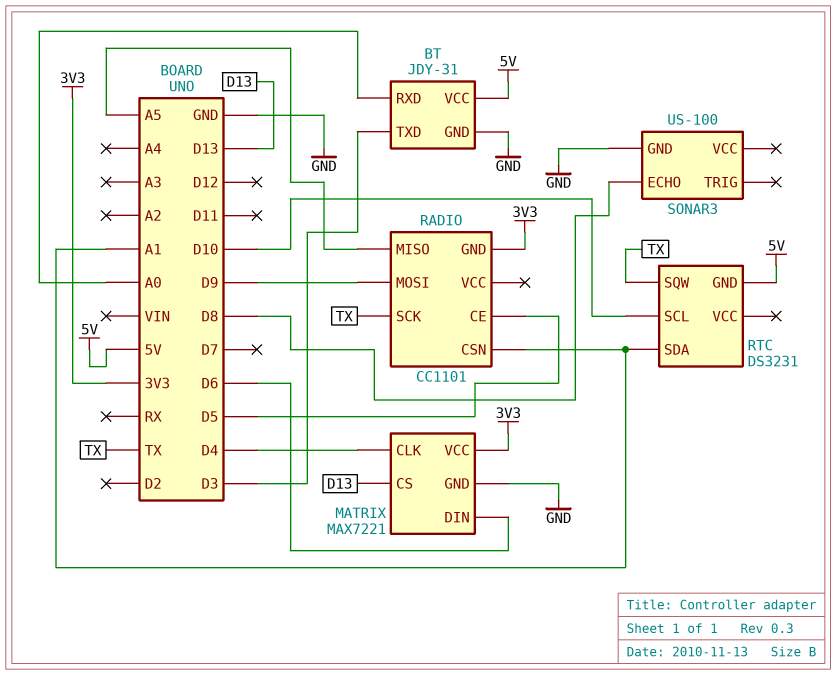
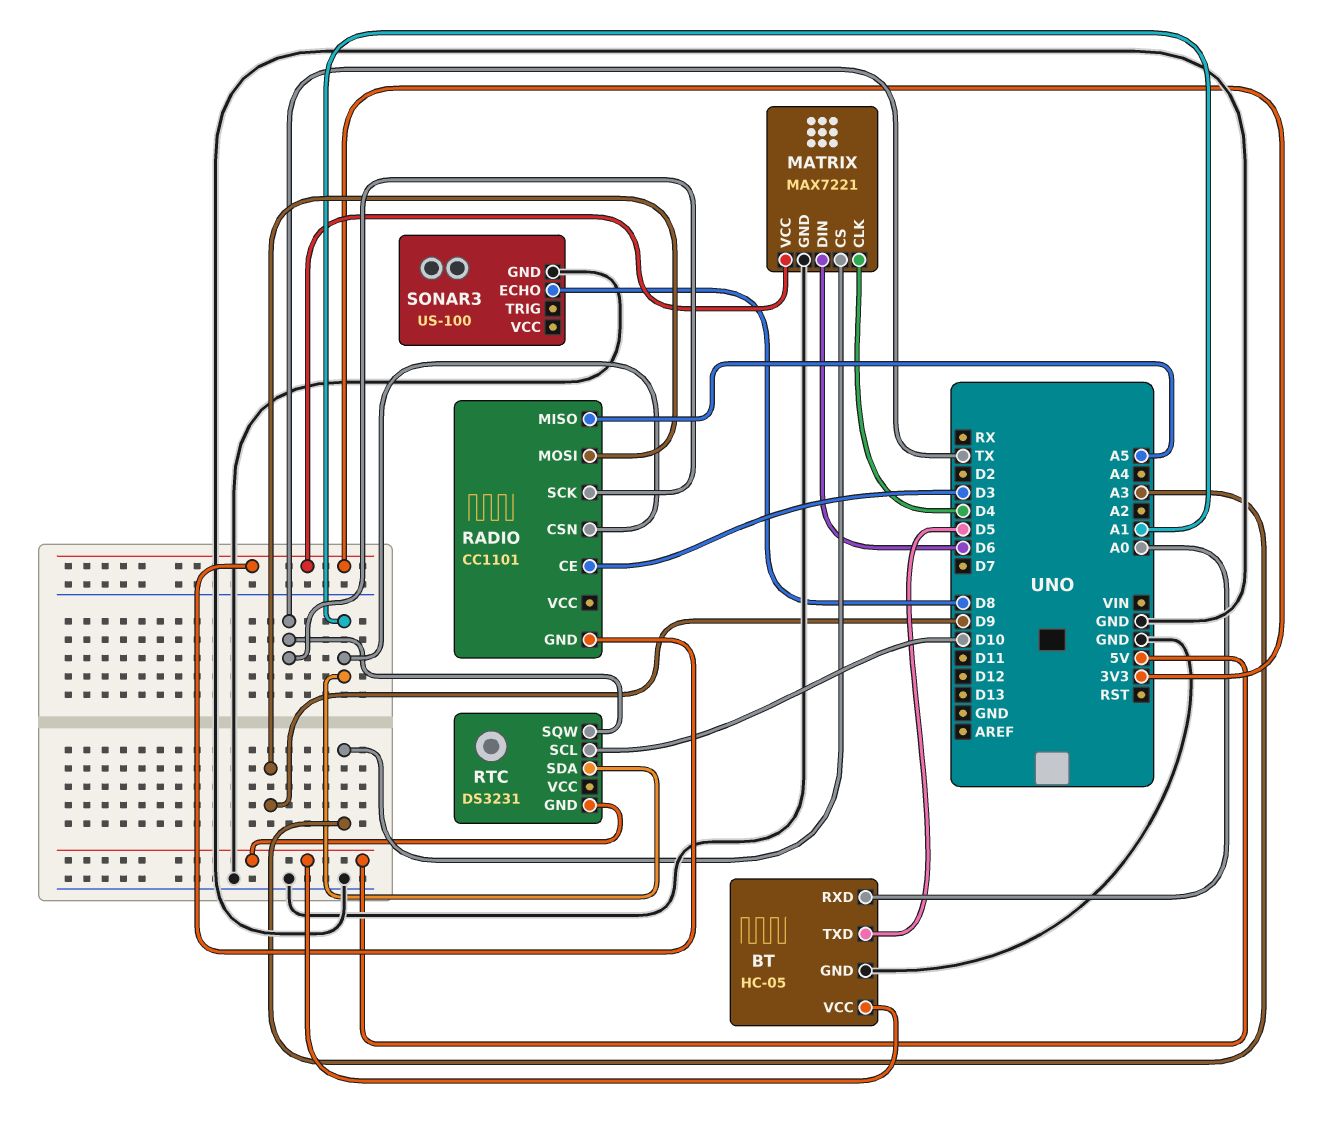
BT: JDY-31 -> HC-05
BT pin TXD: D3 -> D5
MATRIX pin CS: D13 -> A3
RADIO pin CE: D5 -> D3

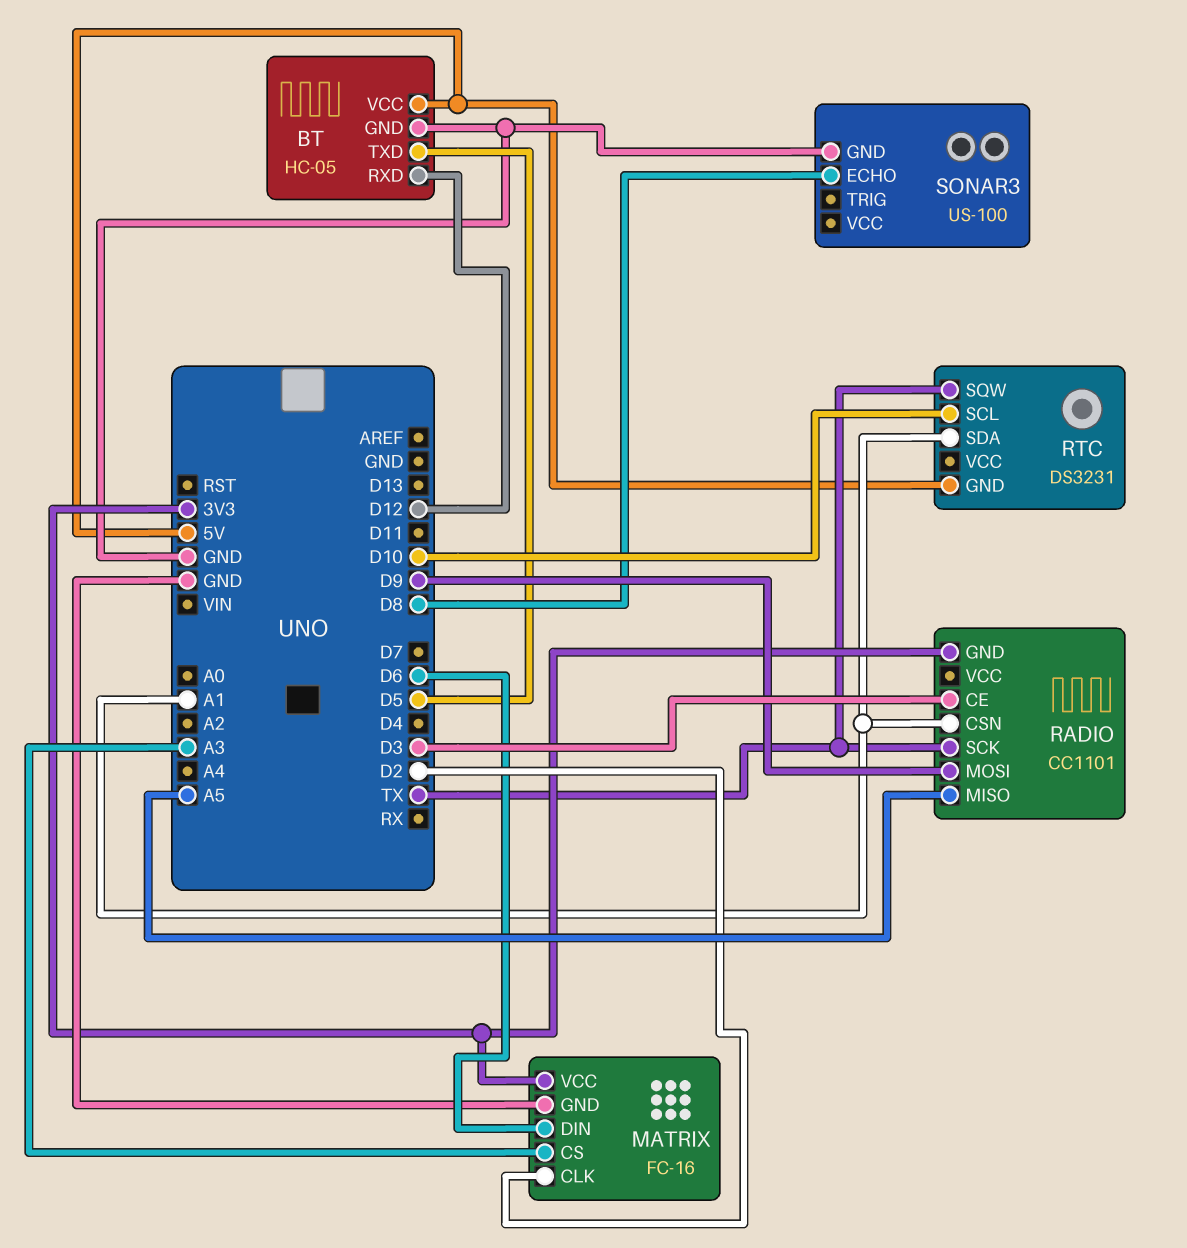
BT pin RXD: A0 -> D12
MATRIX: MAX7221 -> FC-16
MATRIX pin CLK: D4 -> D2

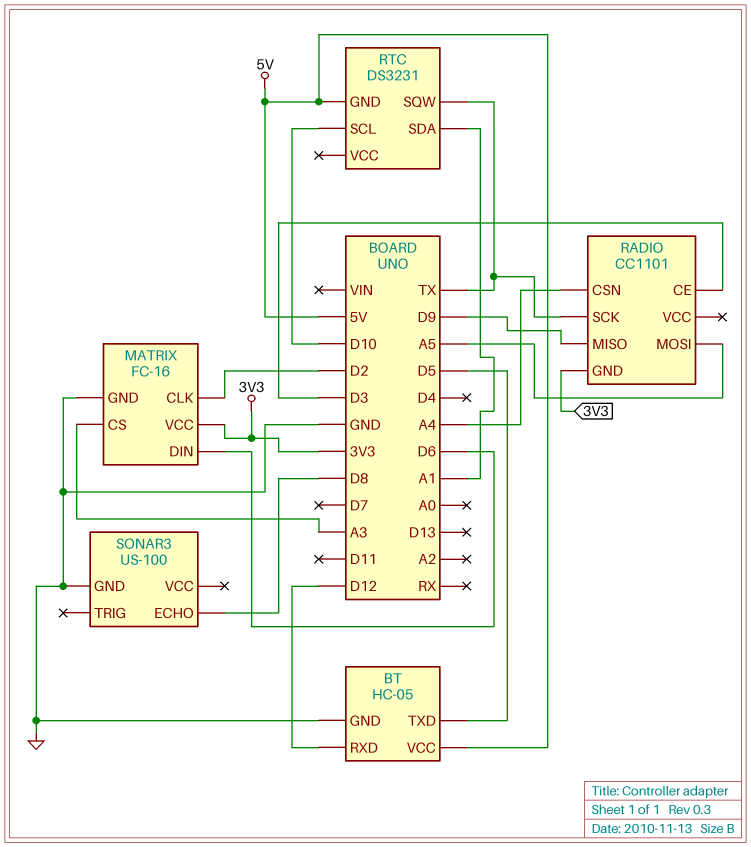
RADIO pin CSN: A1 -> A4
RADIO pin MISO: A5 -> D9
RADIO pin MOSI: D9 -> A5

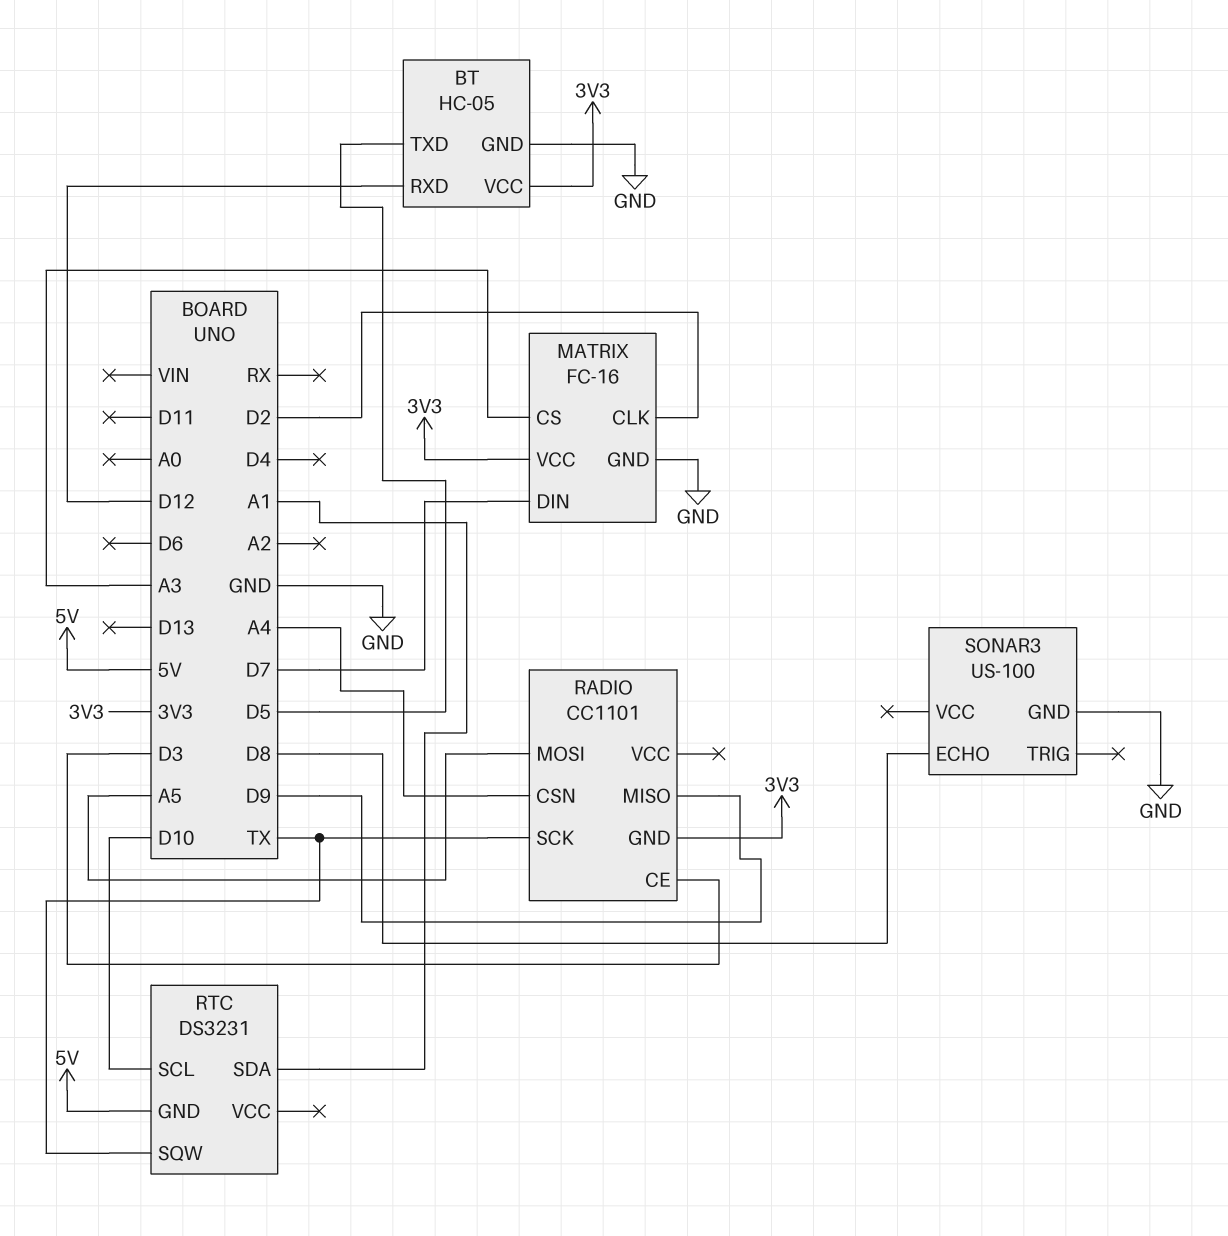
BT pin VCC: 5V -> 3V3
MATRIX pin DIN: D6 -> D7

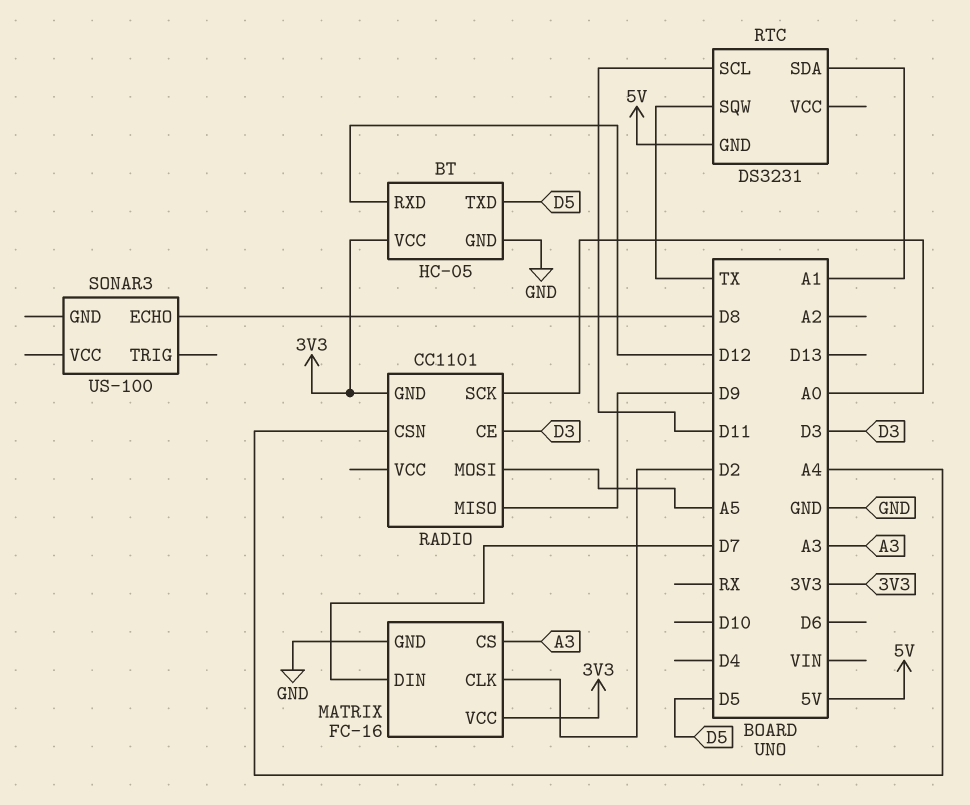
RADIO pin SCK: TX -> A0
RTC pin SCL: D10 -> D11
SONAR3 pin GND: GND -> none

